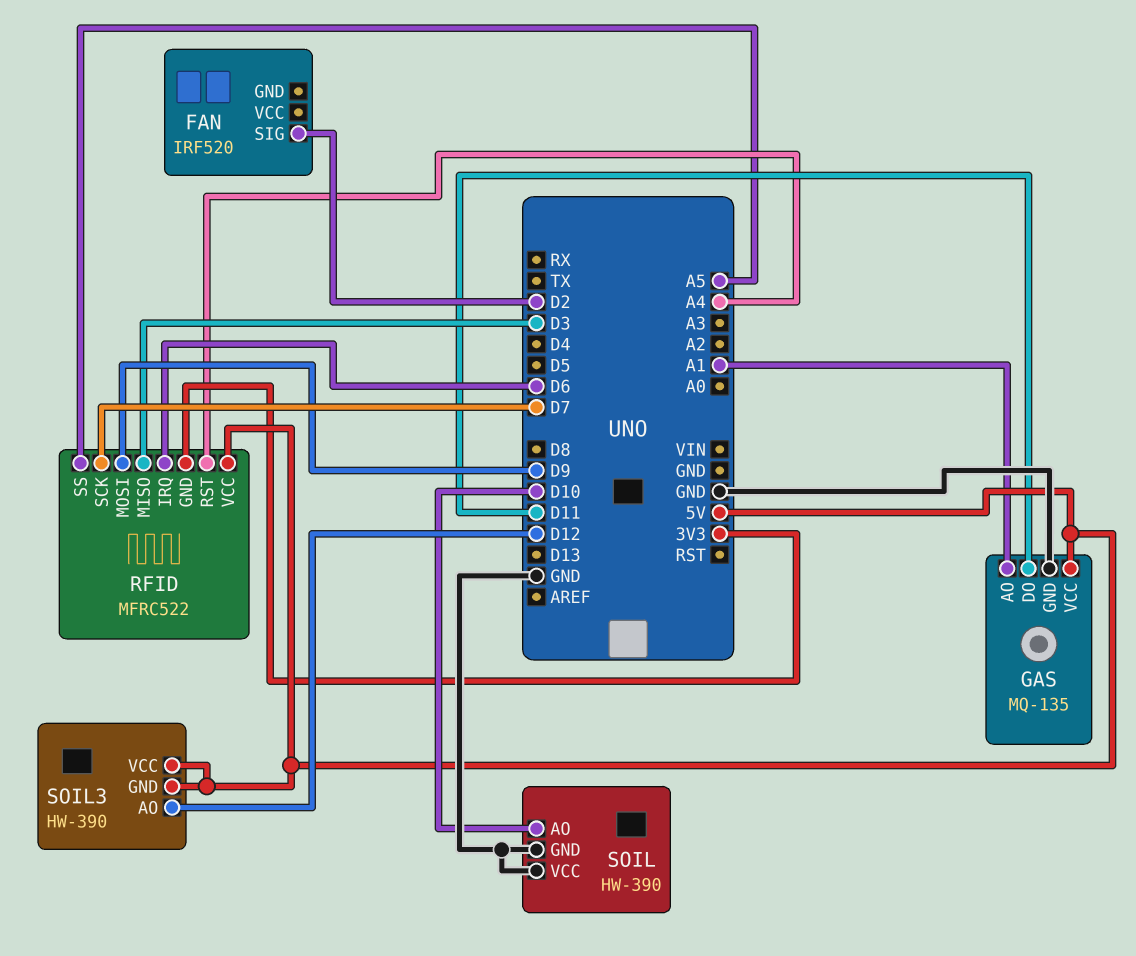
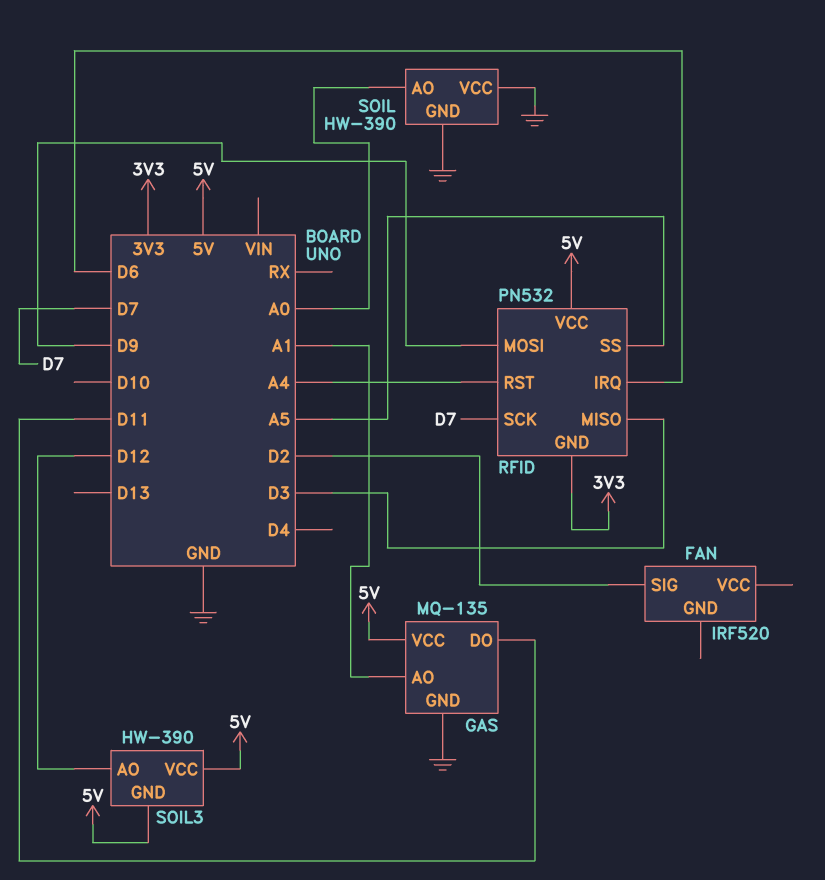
RFID: MFRC522 -> PN532
SOIL pin AO: D10 -> A0

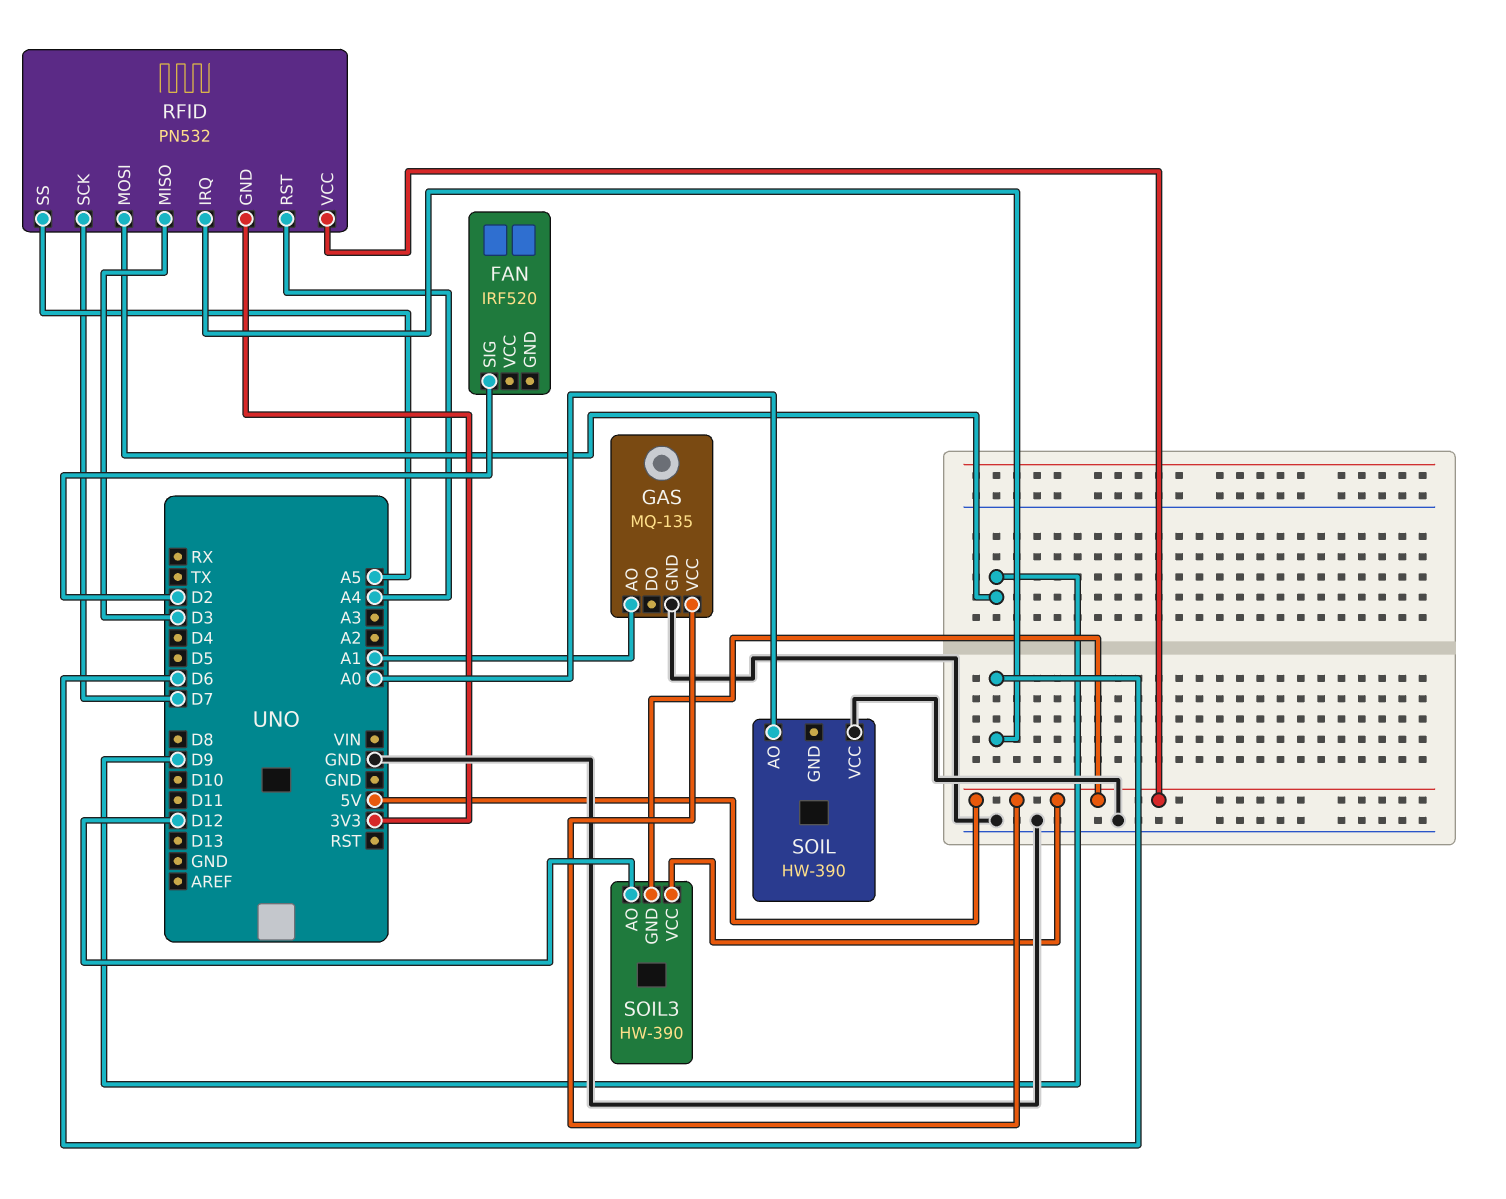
GAS pin DO: D11 -> none
SOIL pin GND: GND -> none

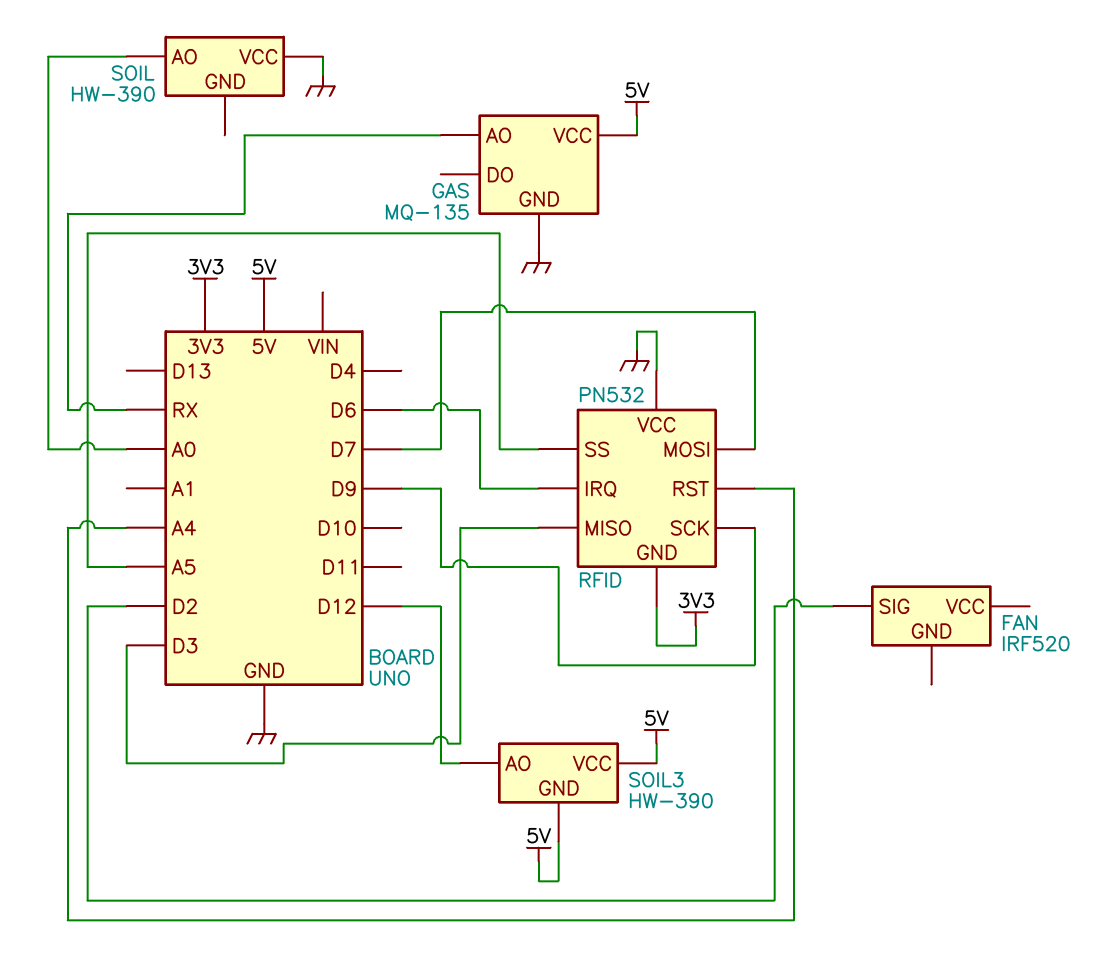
GAS pin AO: A1 -> RX
RFID pin MOSI: D9 -> D7
RFID pin SCK: D7 -> D9
RFID pin VCC: 5V -> GND

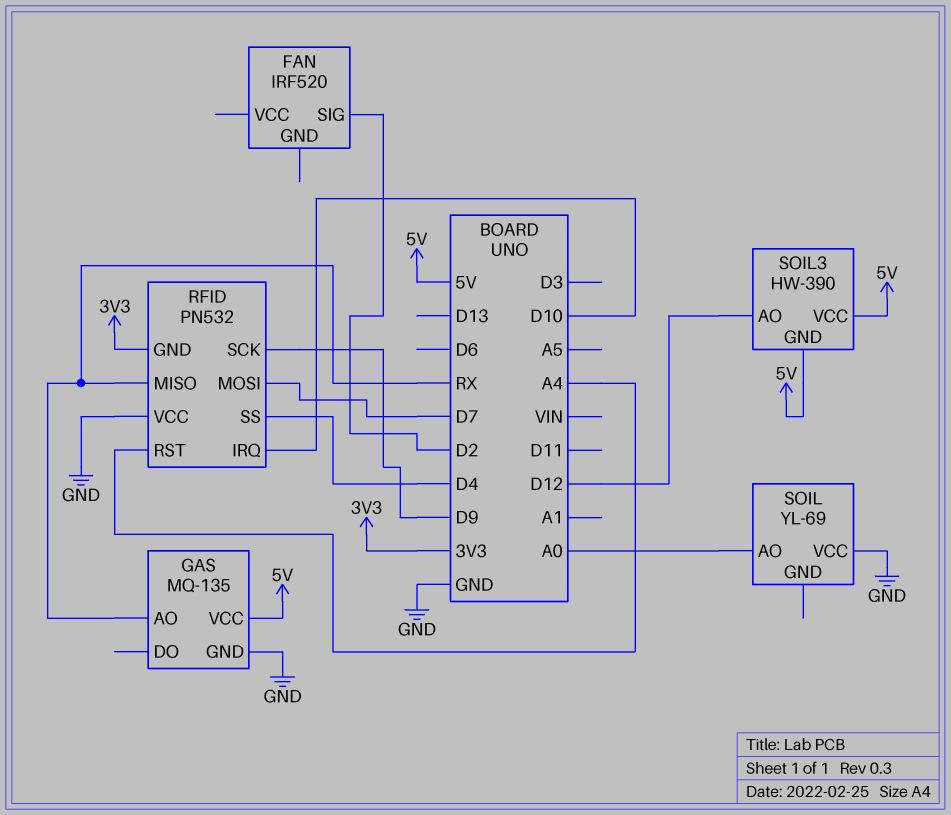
RFID pin IRQ: D6 -> D10
RFID pin MISO: D3 -> RX
RFID pin SS: A5 -> D4
SOIL: HW-390 -> YL-69

